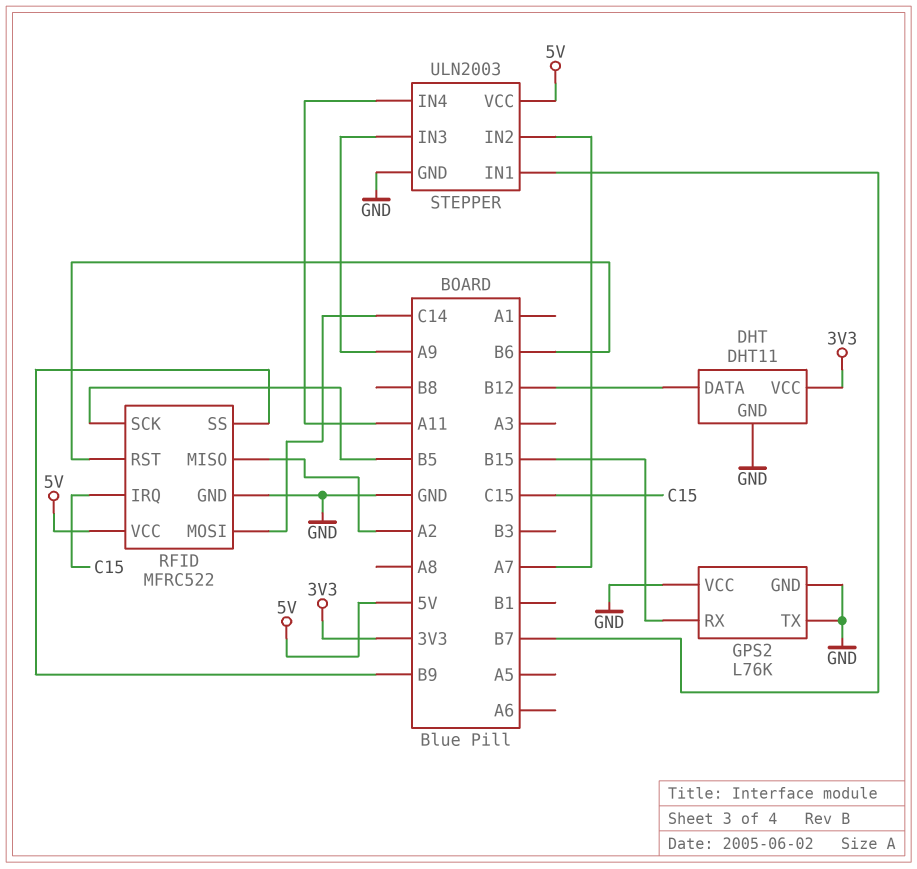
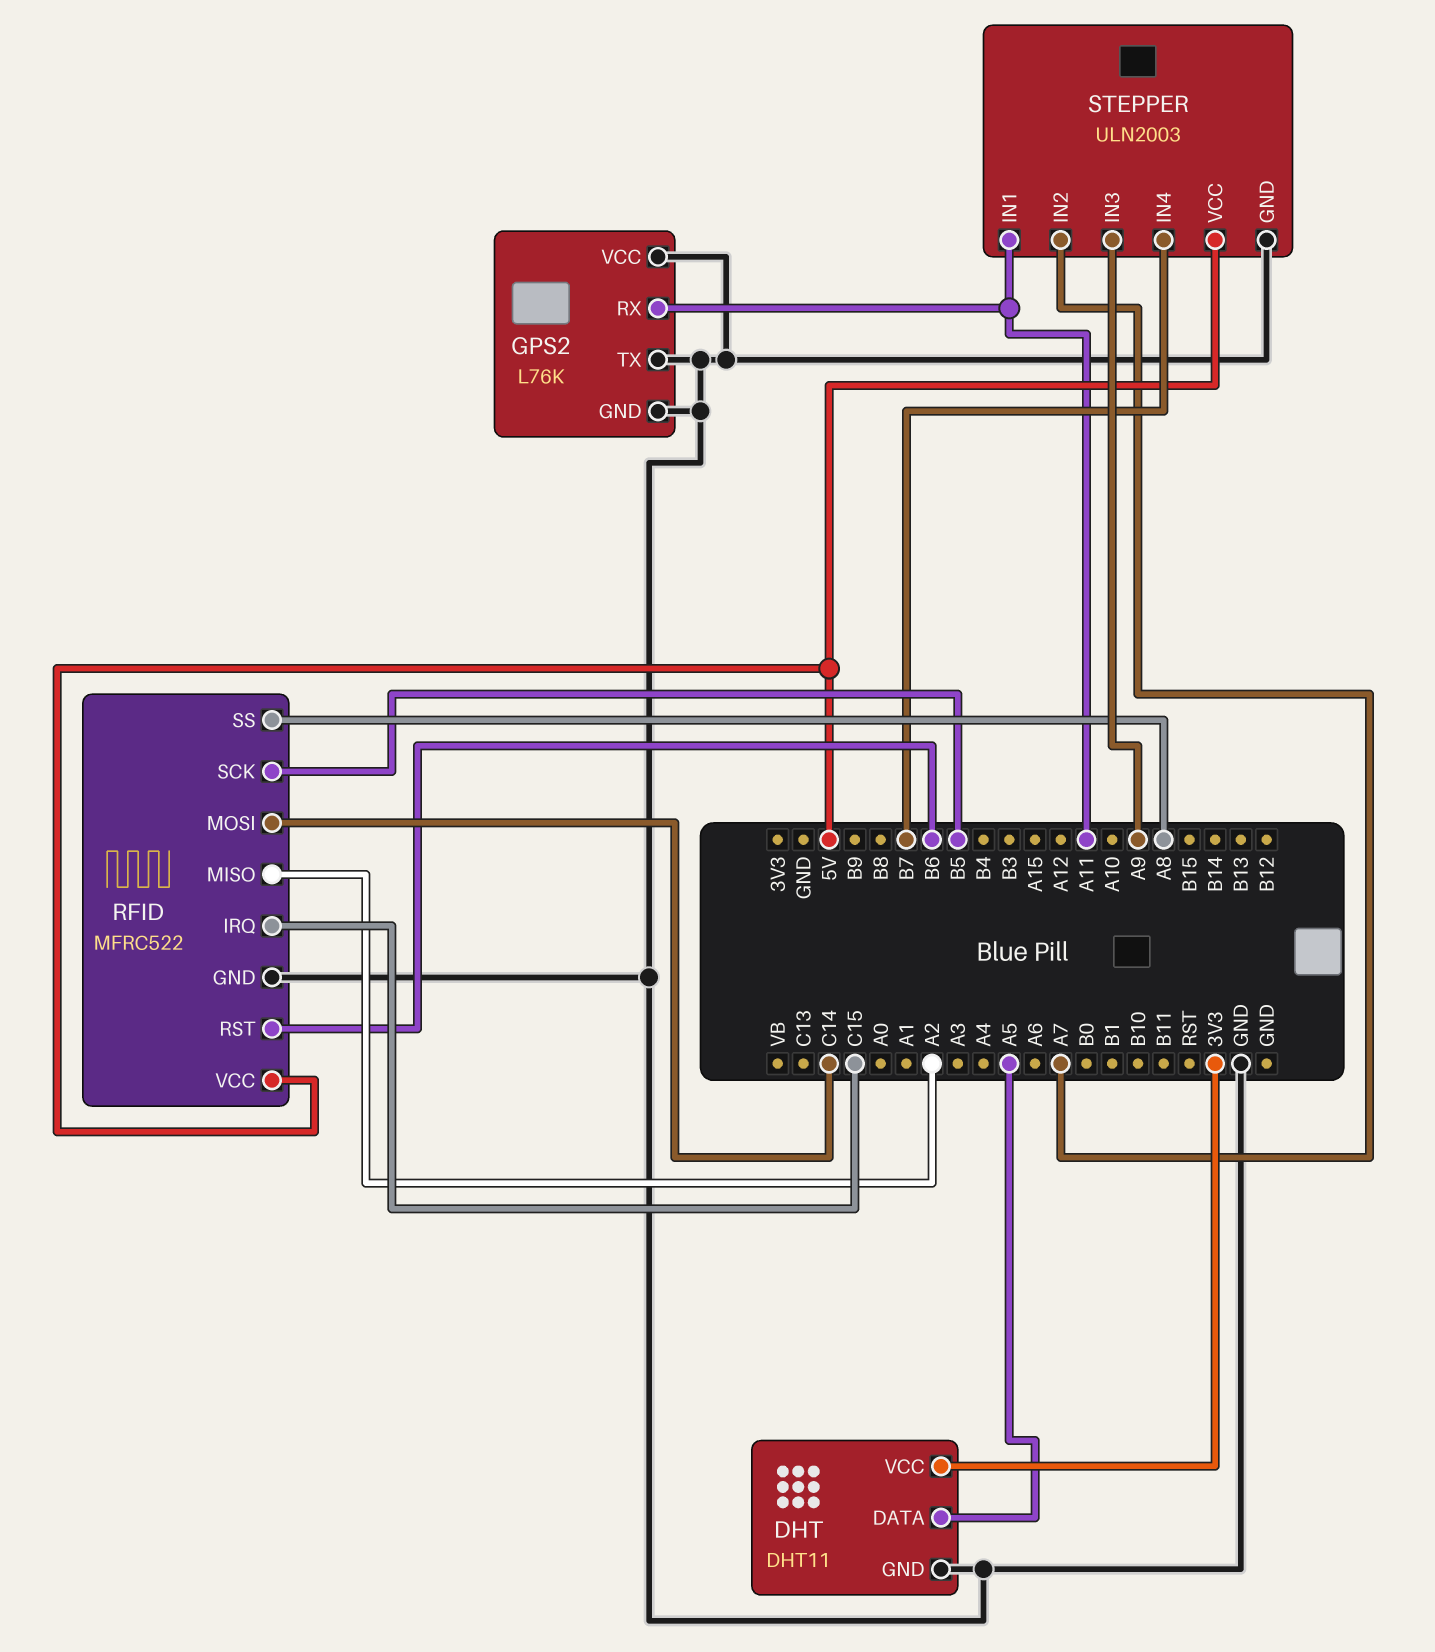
DHT pin DATA: B12 -> A5
GPS2 pin RX: B15 -> A11
RFID pin SS: B9 -> A8
STEPPER pin IN1: B7 -> A11
STEPPER pin IN4: A11 -> B7

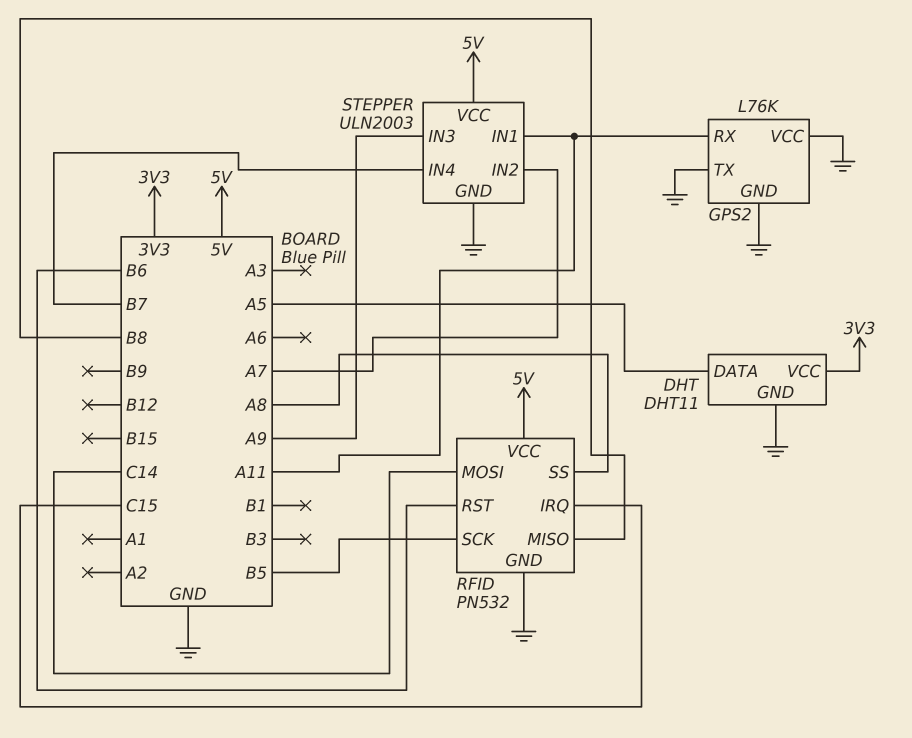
RFID: MFRC522 -> PN532
RFID pin MISO: A2 -> B8

